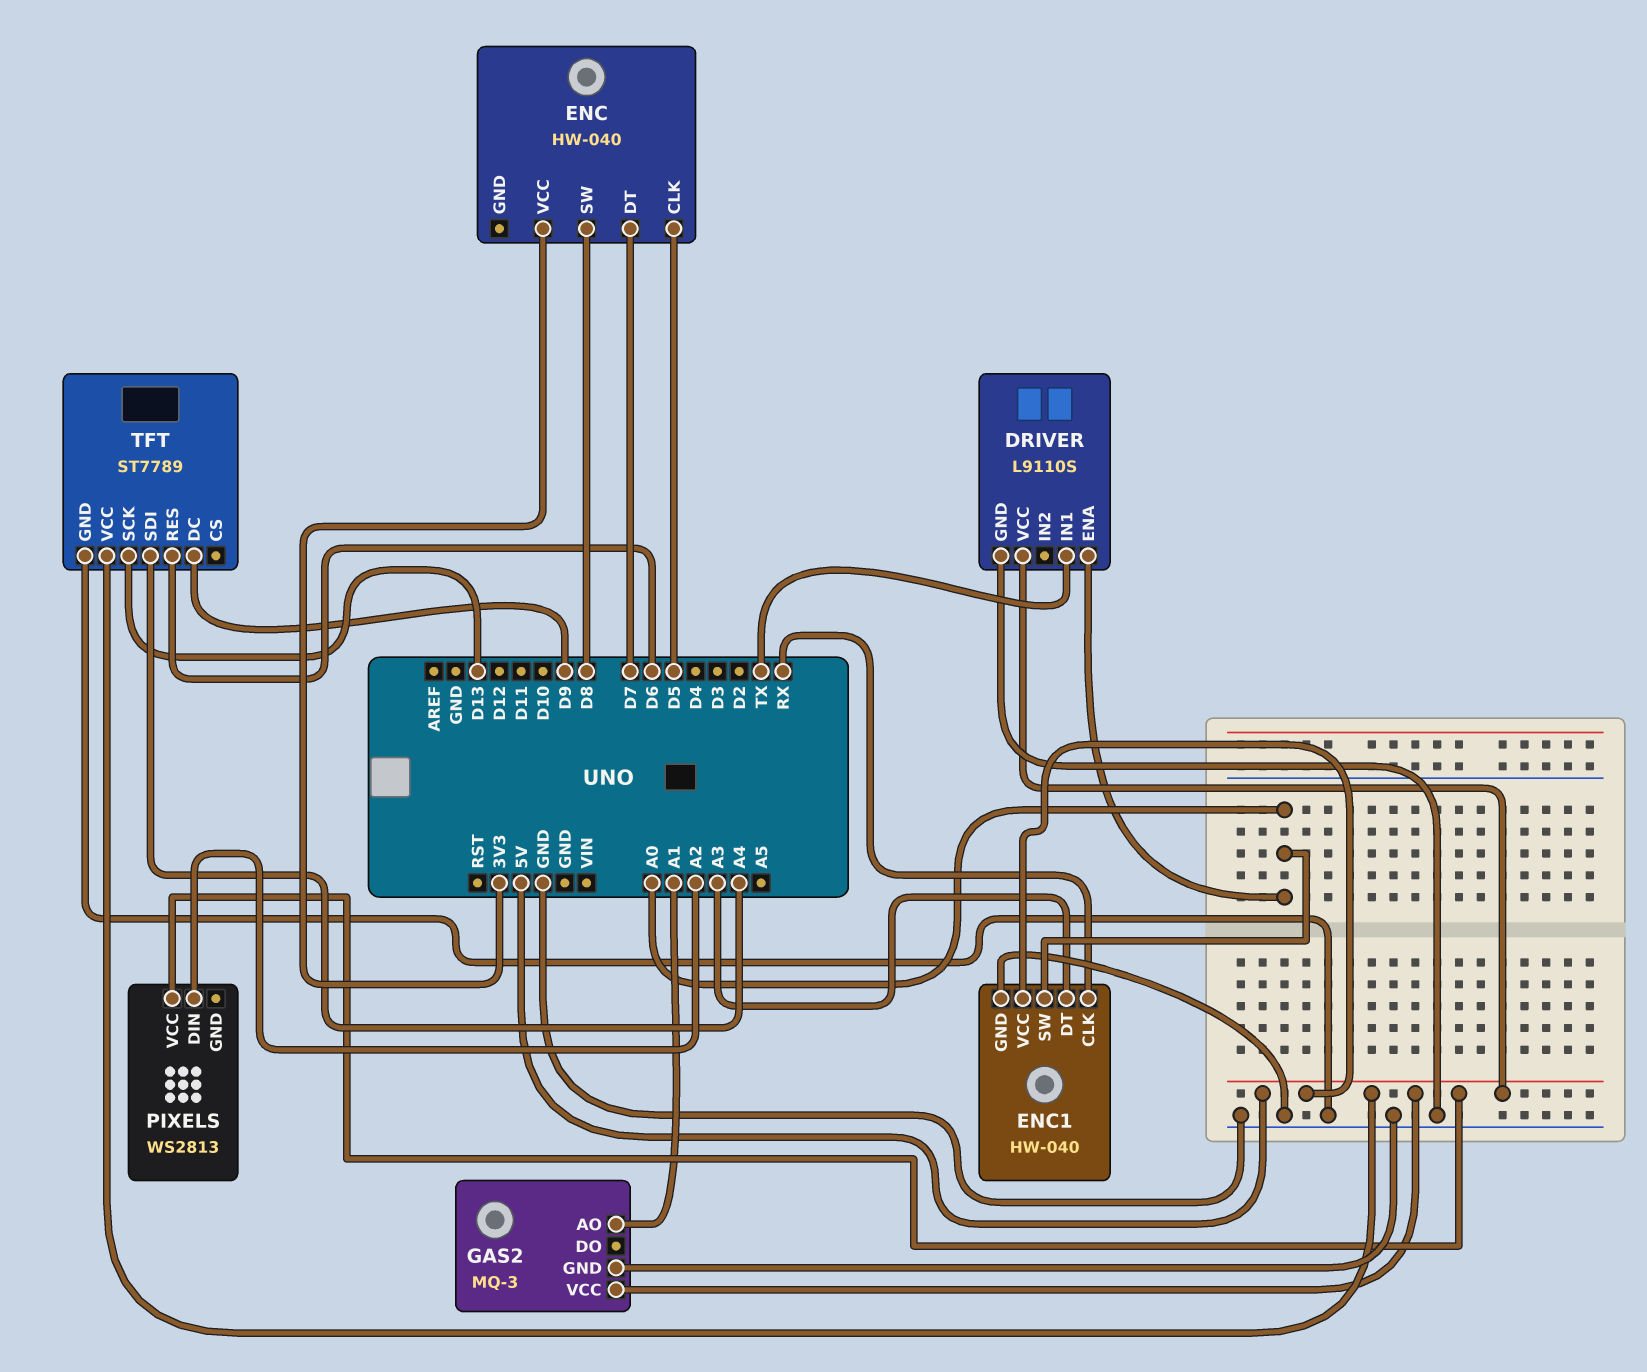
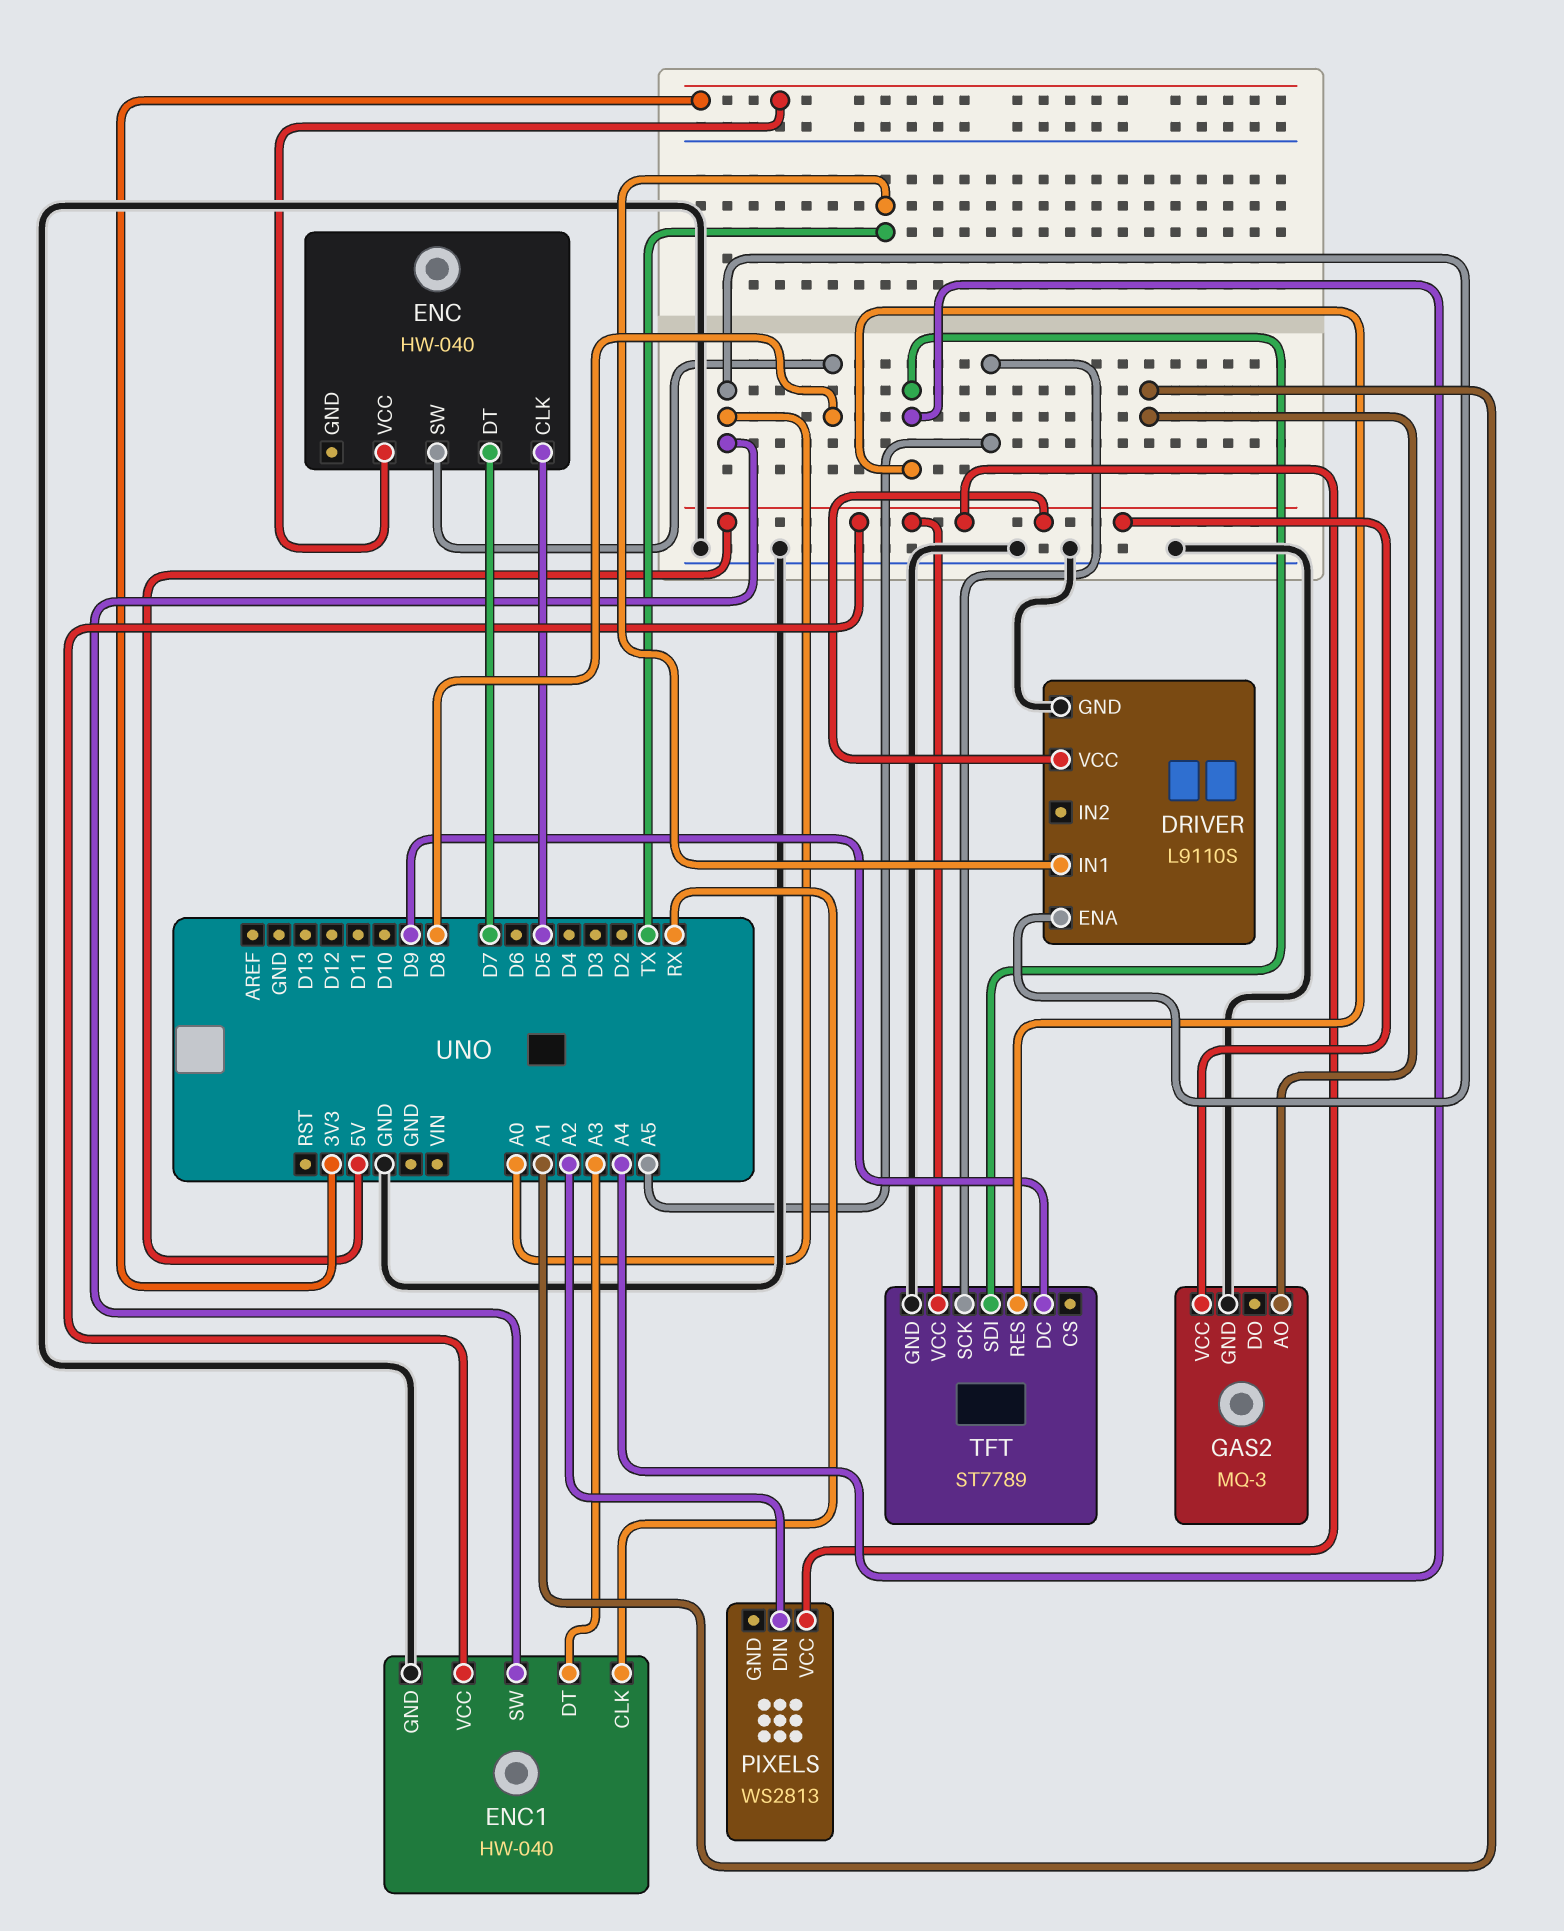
TFT pin RES: D6 -> A4
TFT pin SCK: D13 -> A5

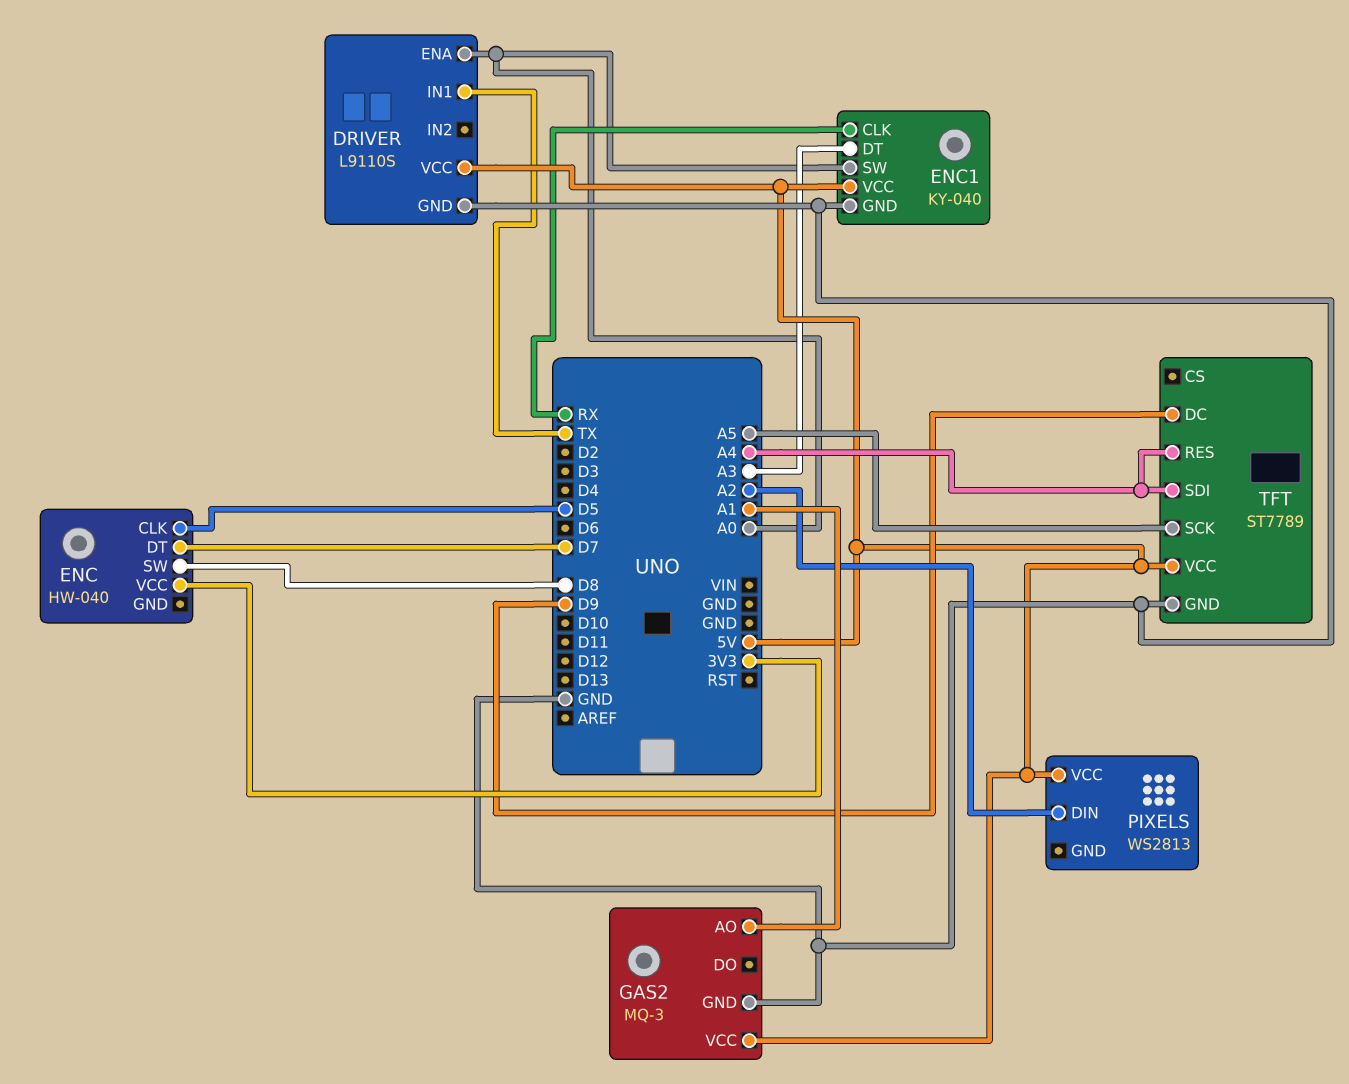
ENC1: HW-040 -> KY-040

